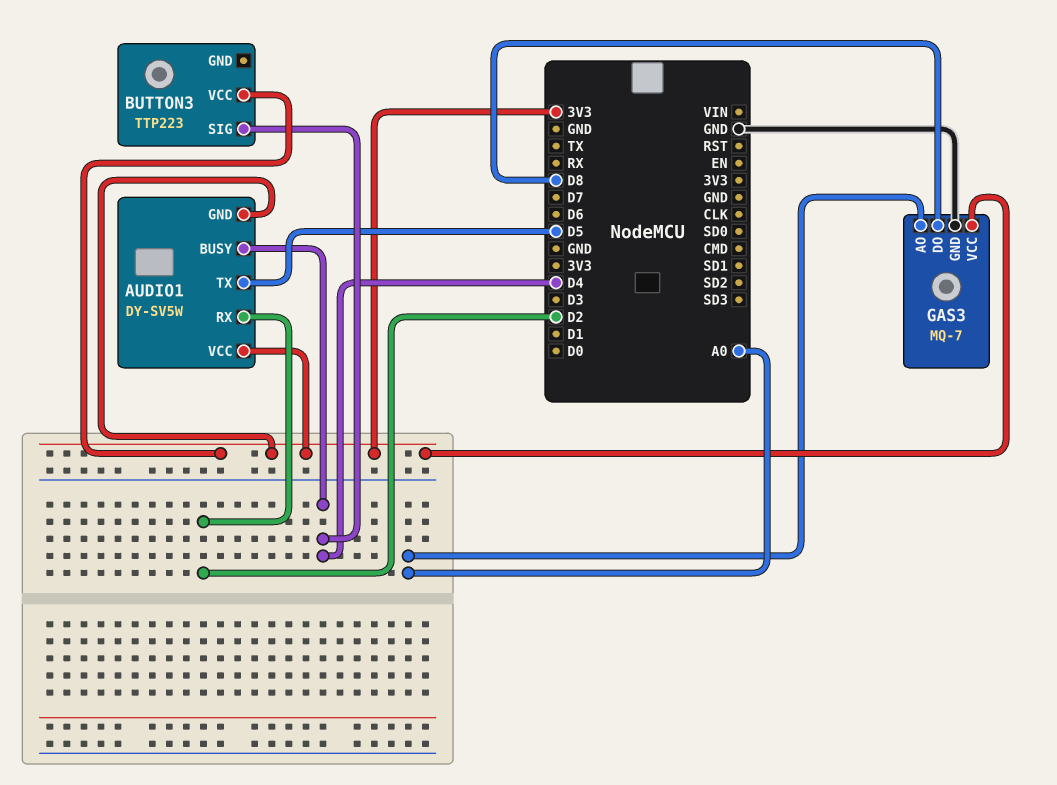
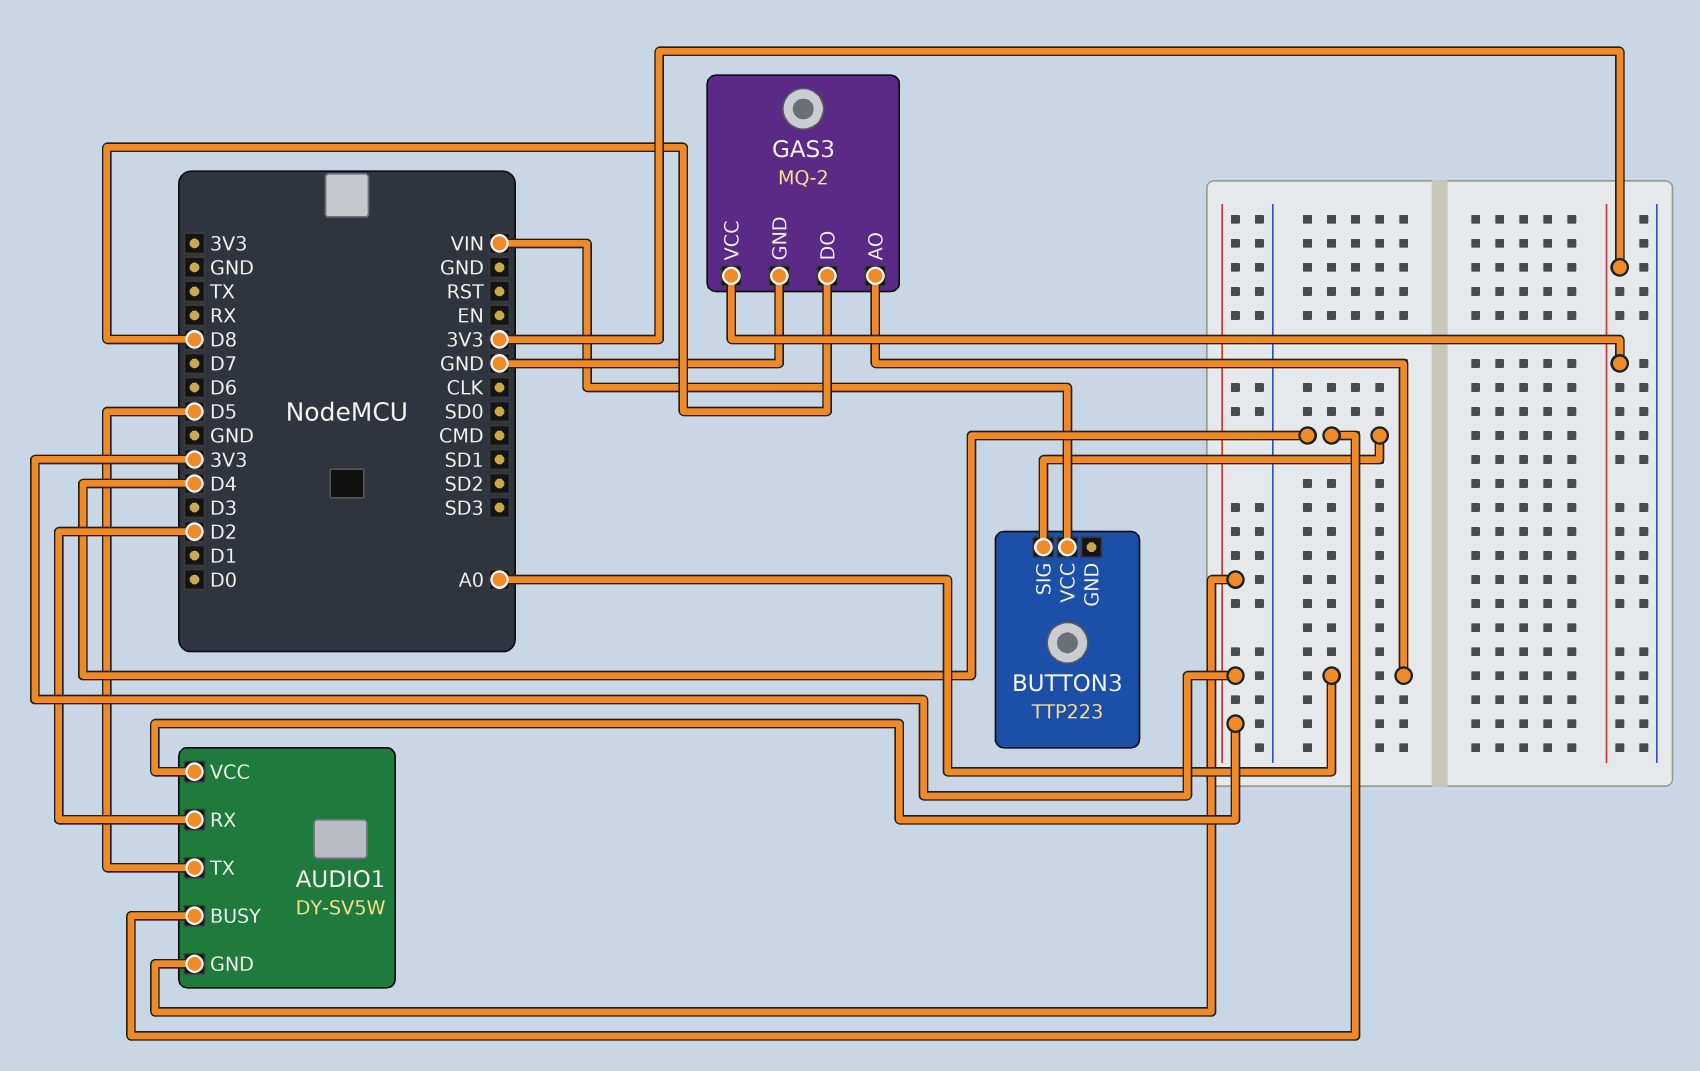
BUTTON3 pin VCC: 3V3 -> VIN
GAS3: MQ-7 -> MQ-2

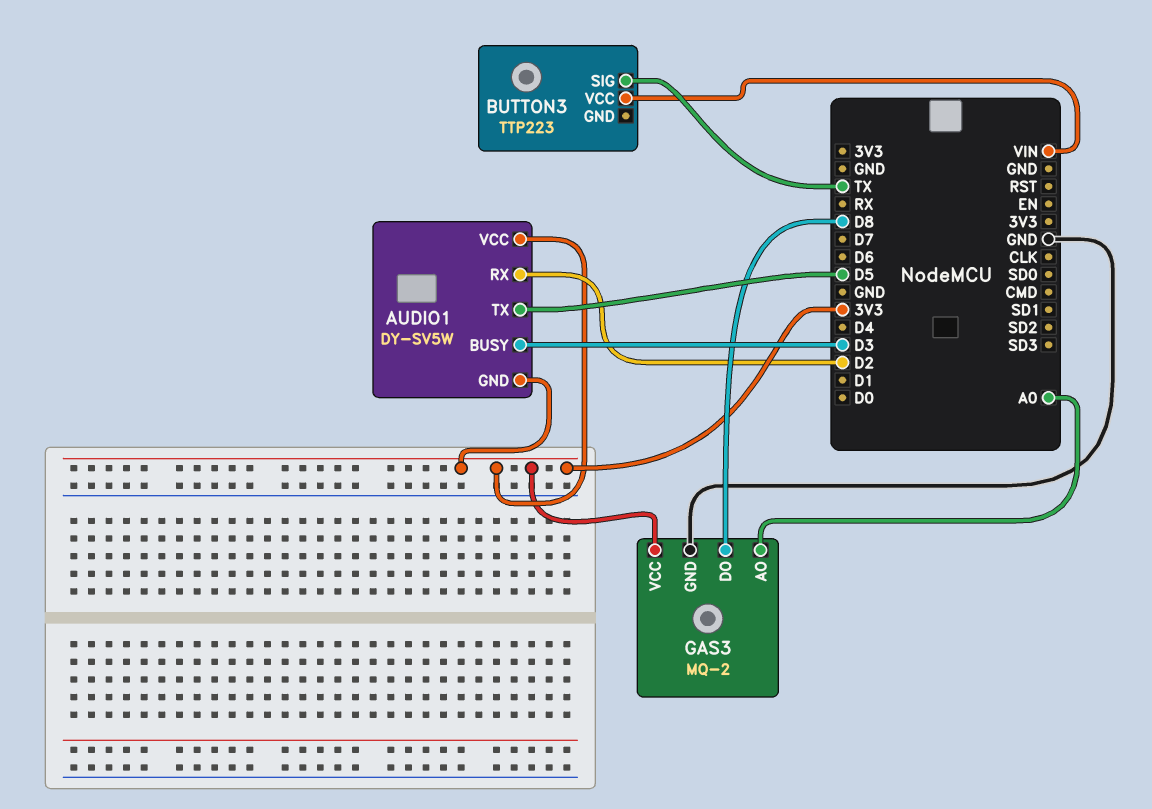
AUDIO1 pin BUSY: D4 -> D3
BUTTON3 pin SIG: D4 -> TX

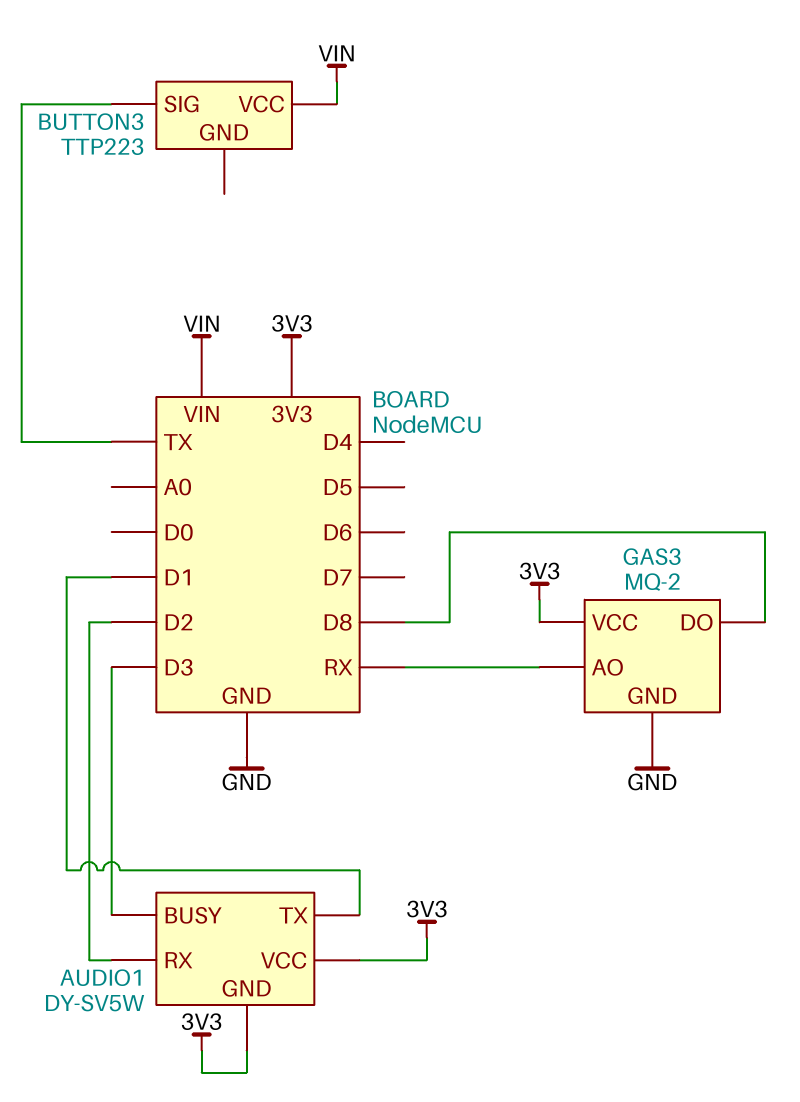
AUDIO1 pin TX: D5 -> D1
GAS3 pin AO: A0 -> RX

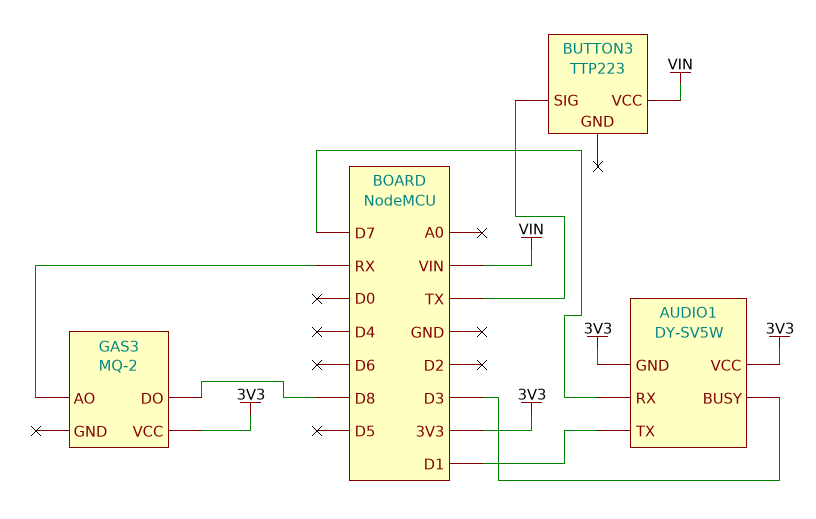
AUDIO1 pin RX: D2 -> D7
GAS3 pin GND: GND -> none

